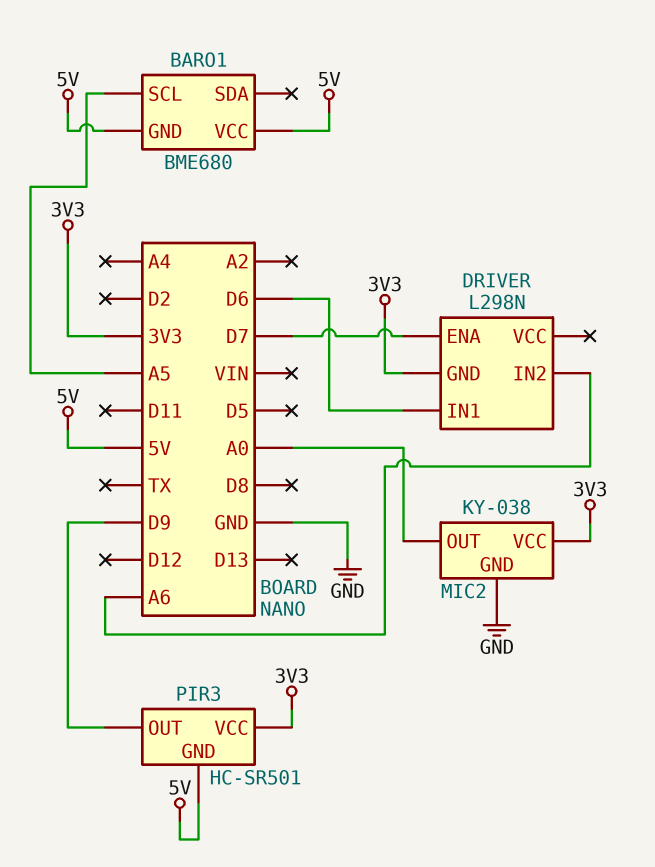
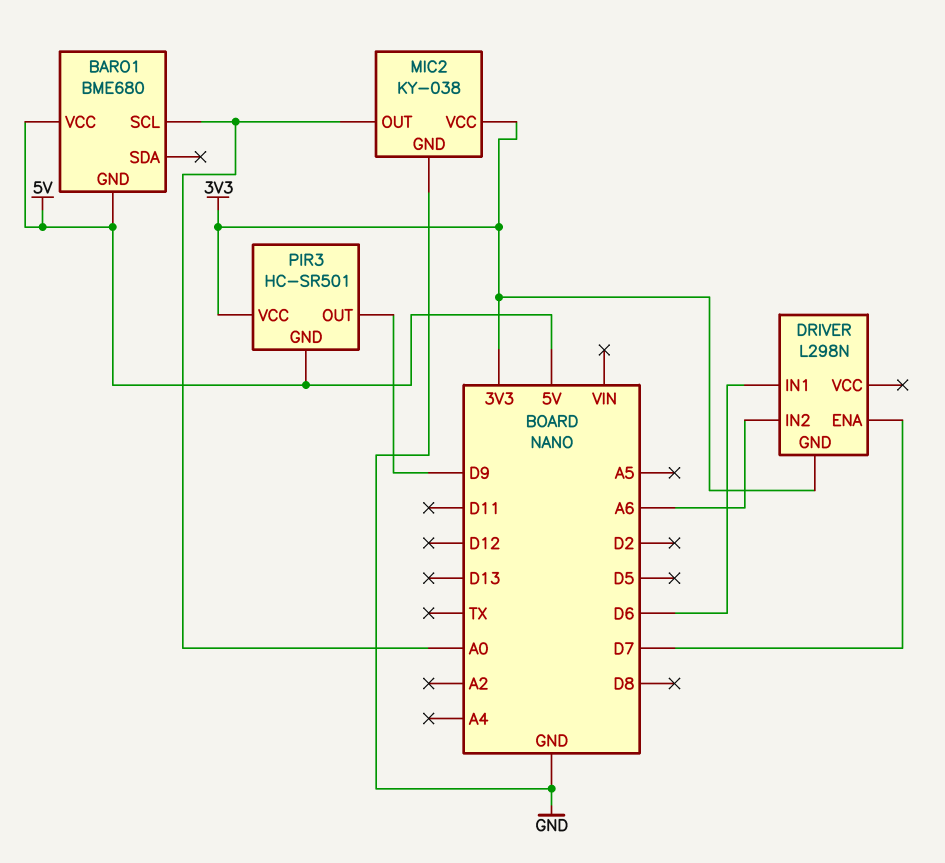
BARO1 pin SCL: A5 -> A0

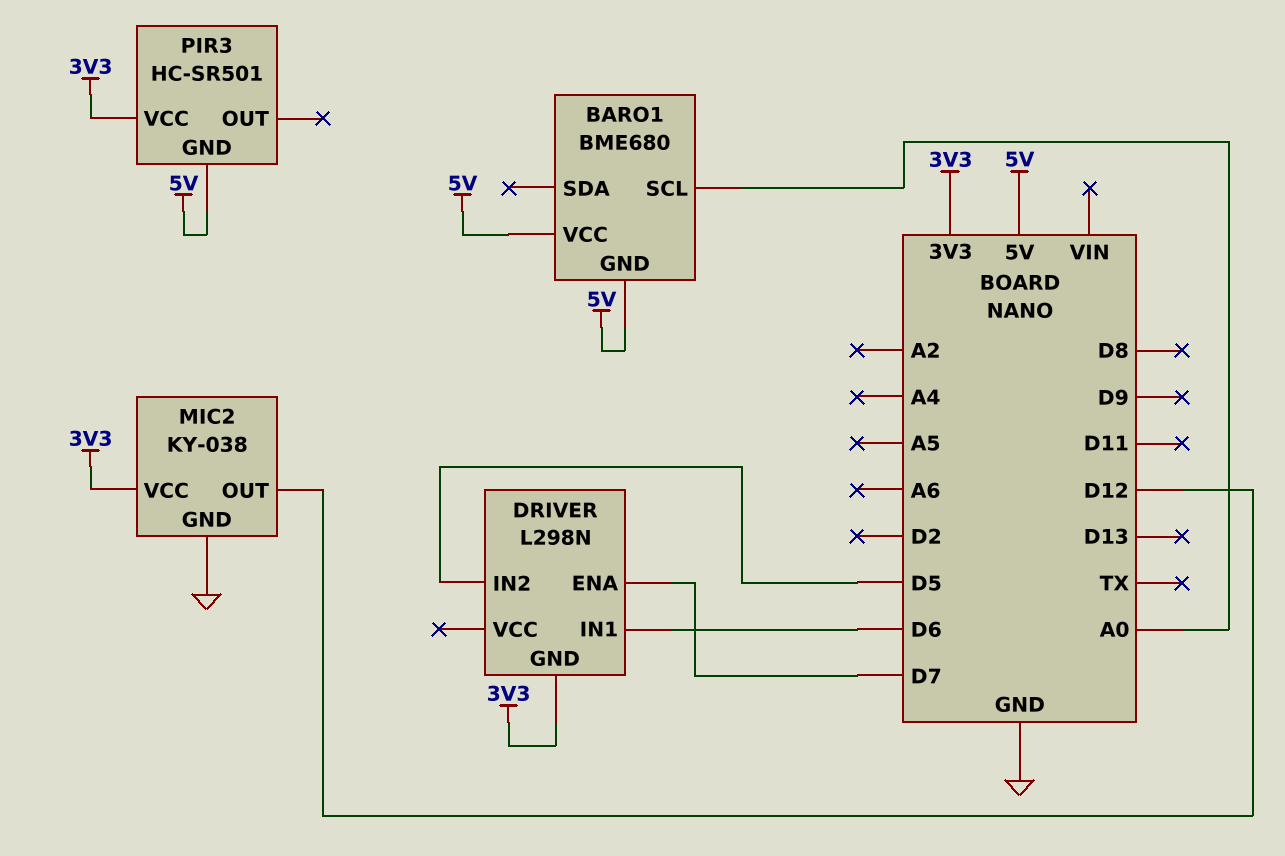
DRIVER pin IN2: A6 -> D5
MIC2 pin OUT: A0 -> D12
PIR3 pin OUT: D9 -> none

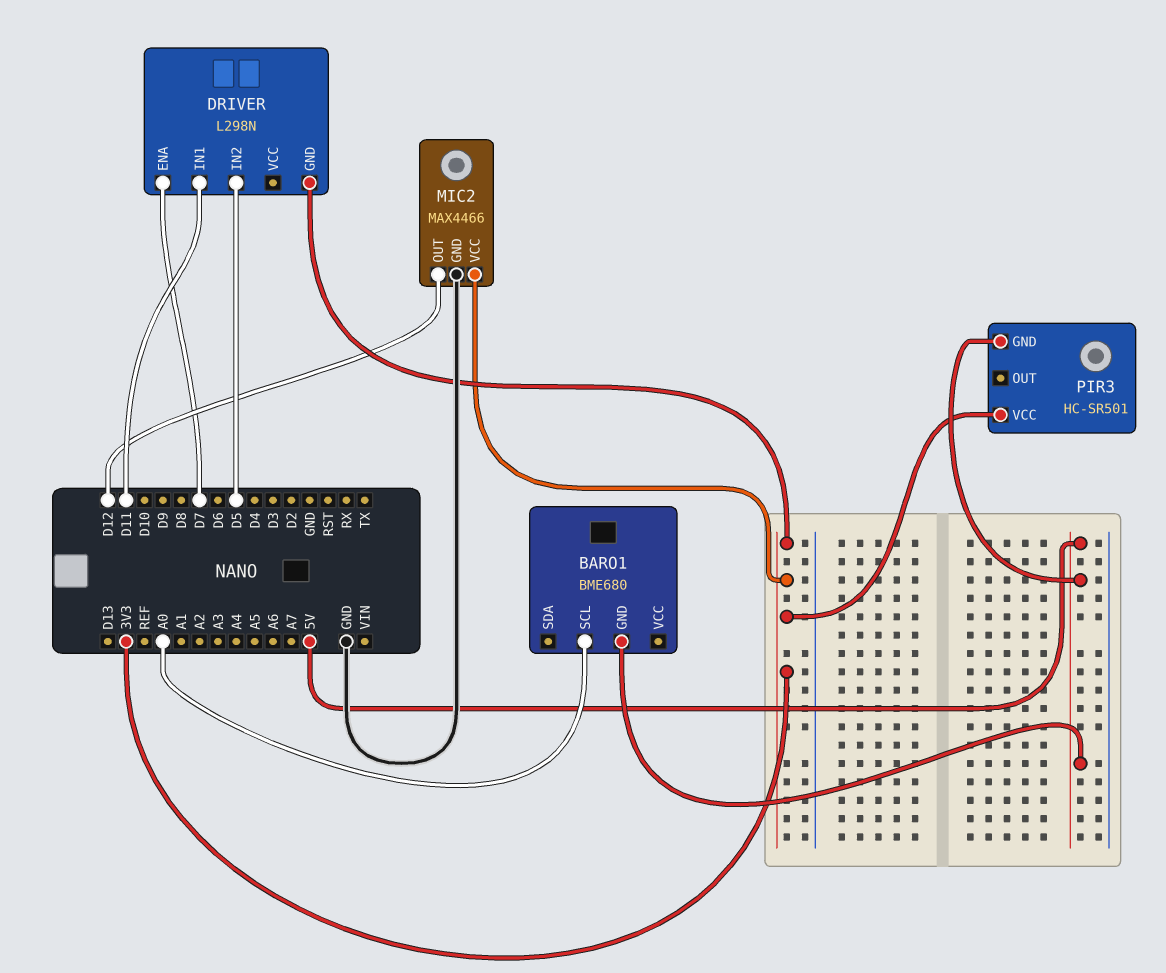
BARO1 pin VCC: 5V -> none
DRIVER pin IN1: D6 -> D11
MIC2: KY-038 -> MAX4466

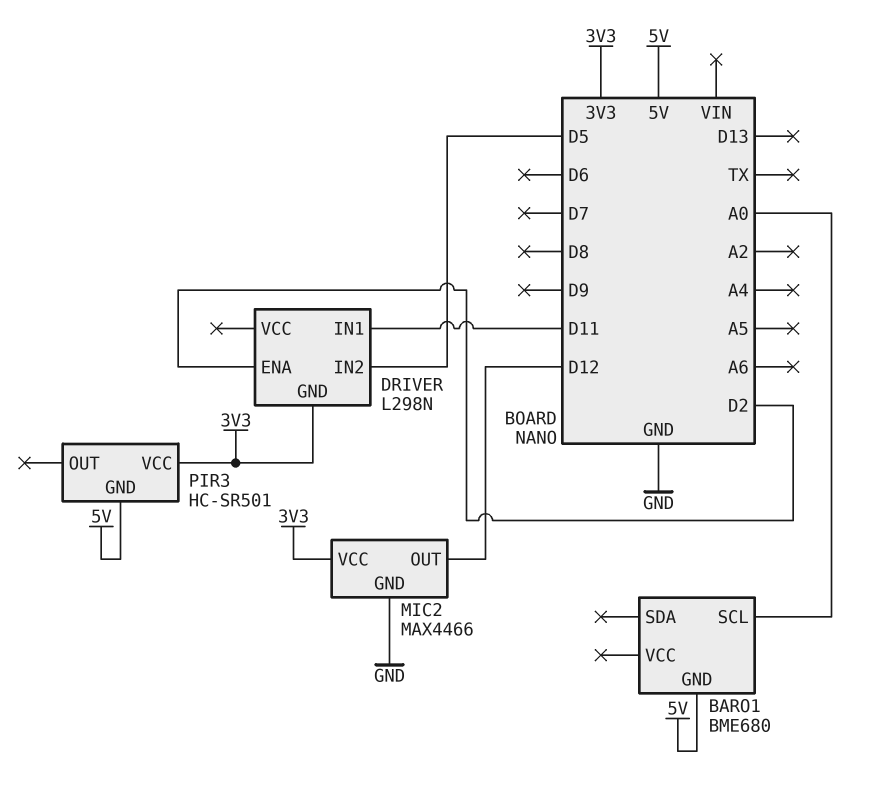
DRIVER pin ENA: D7 -> D2

